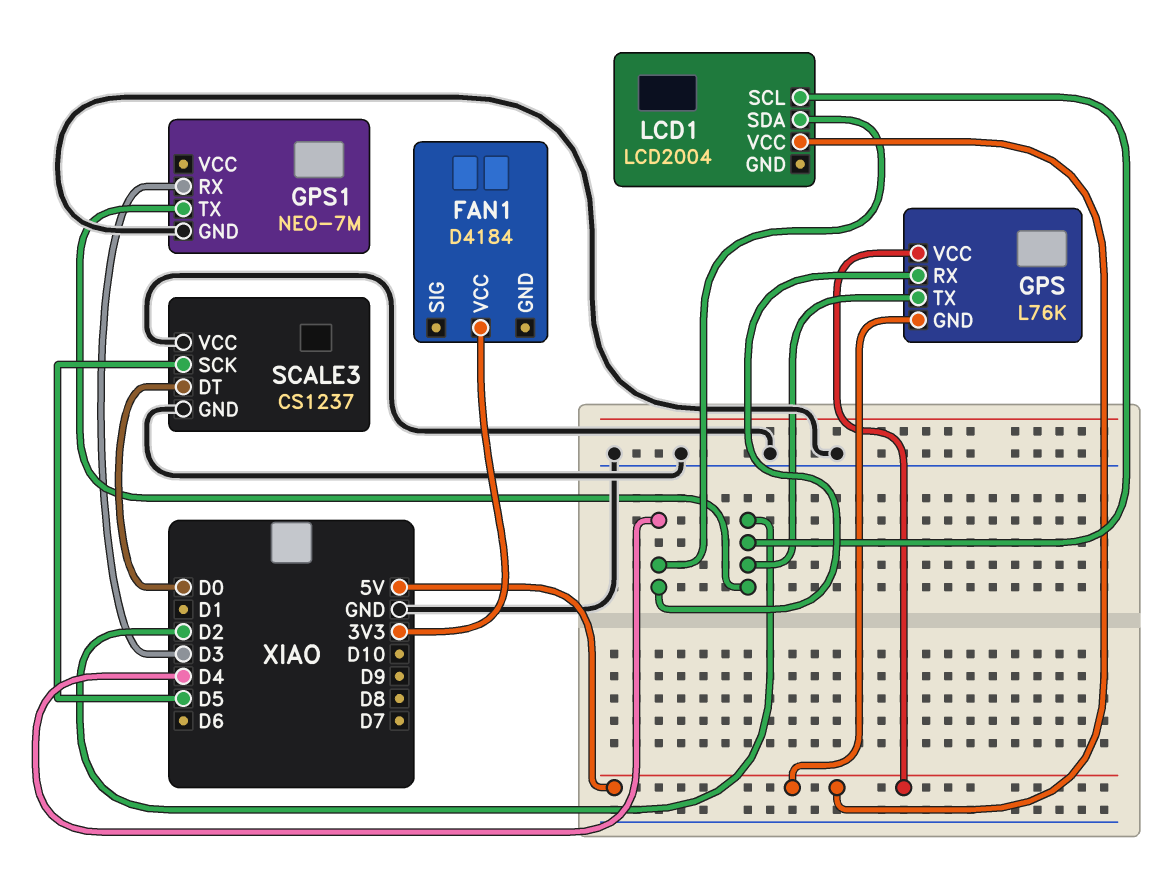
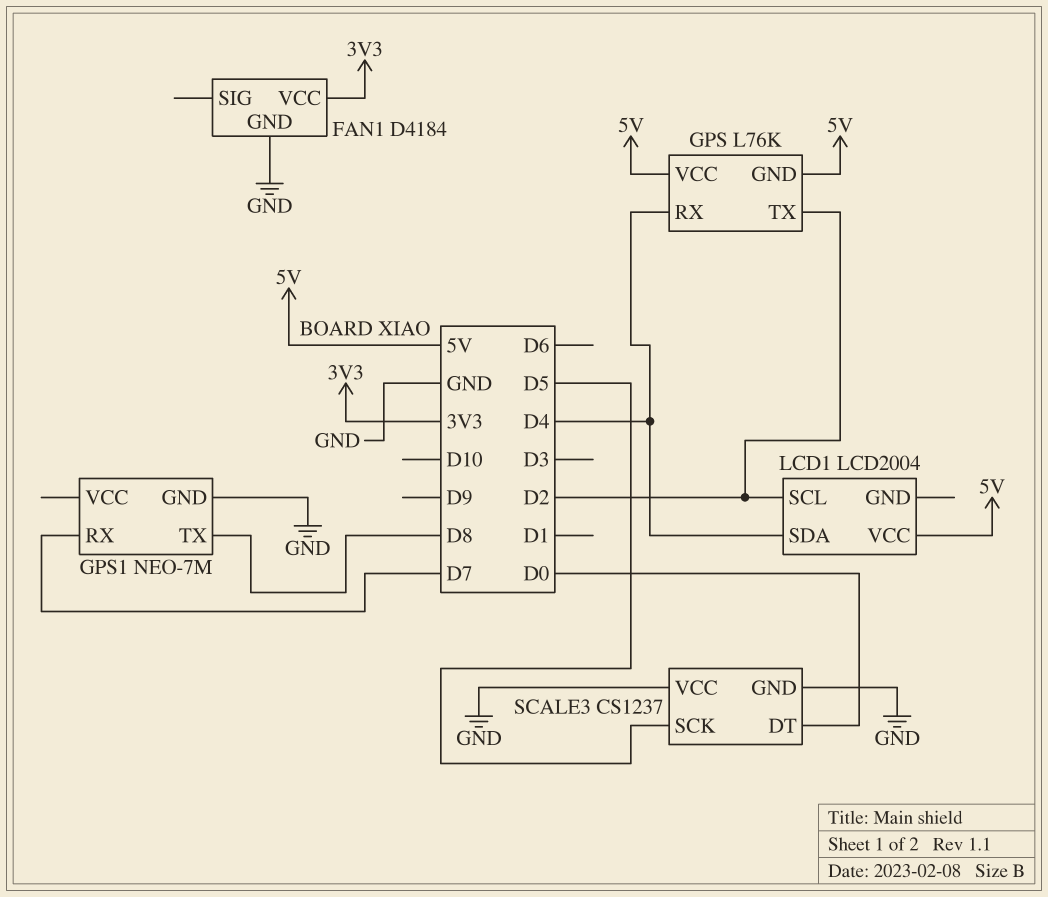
FAN1 pin GND: none -> GND
GPS1 pin RX: D3 -> D7
GPS1 pin TX: D2 -> D8

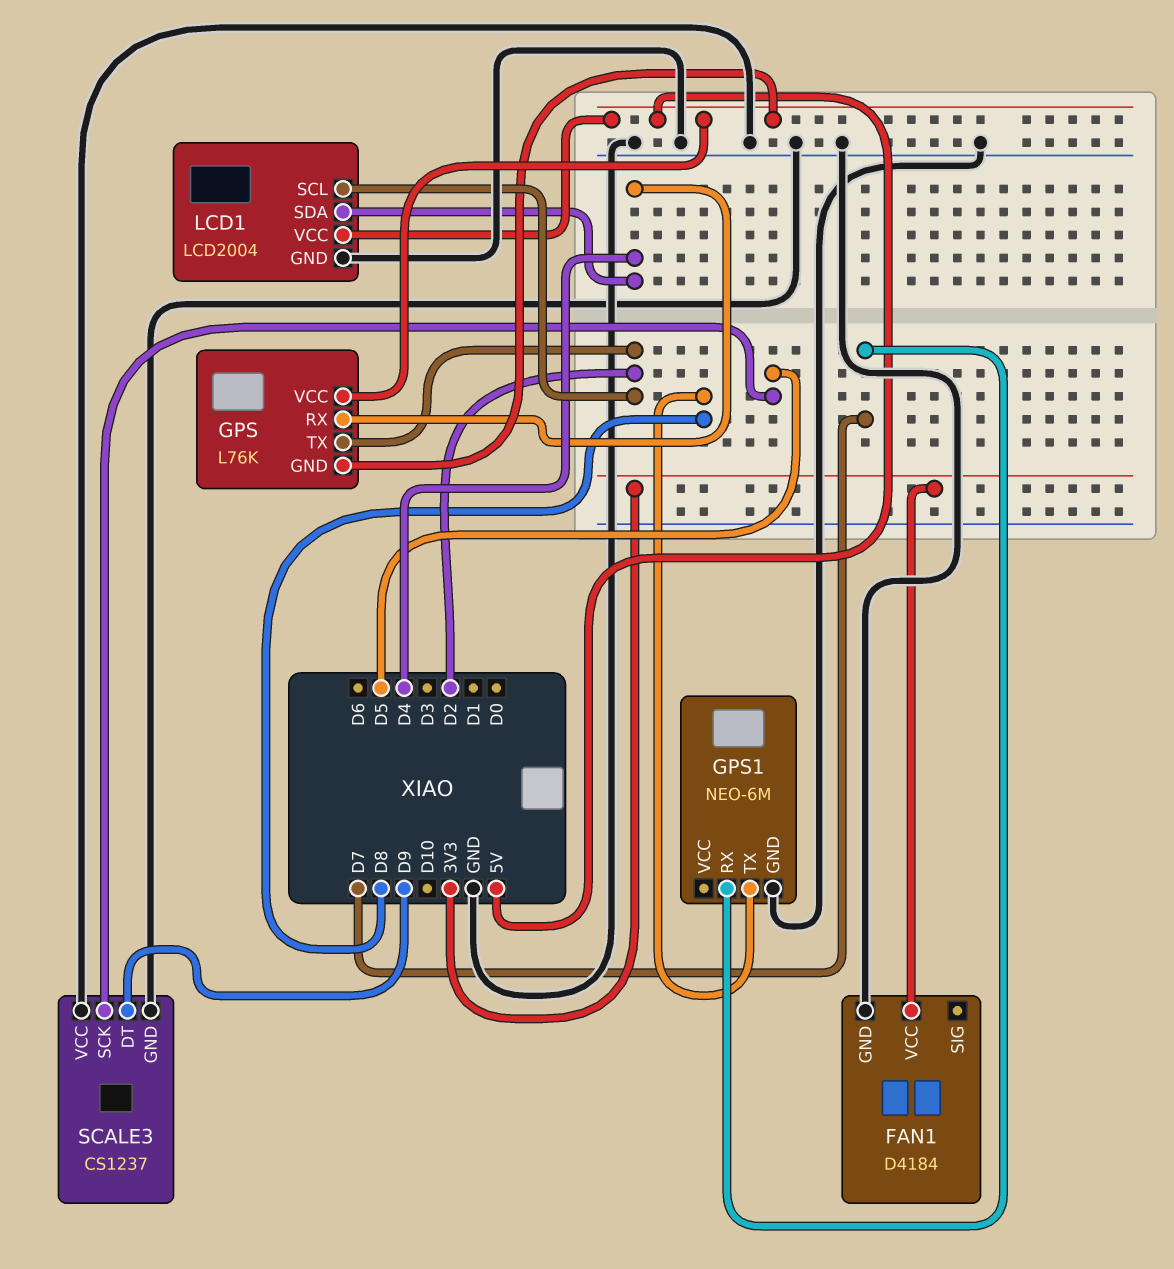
GPS1: NEO-7M -> NEO-6M
LCD1 pin GND: none -> GND
SCALE3 pin DT: D0 -> D9

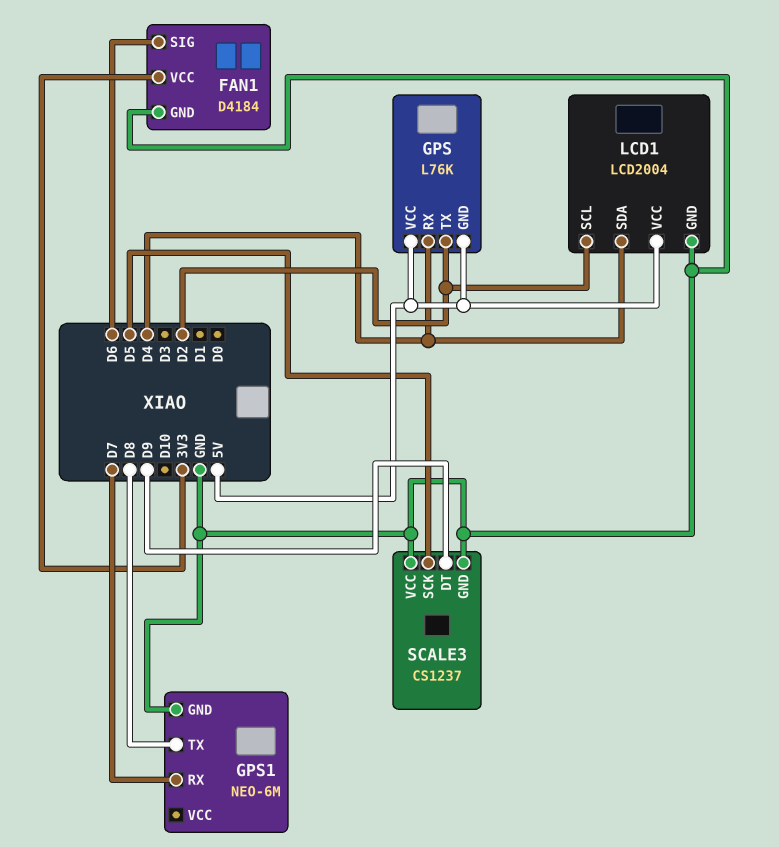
FAN1 pin SIG: none -> D6

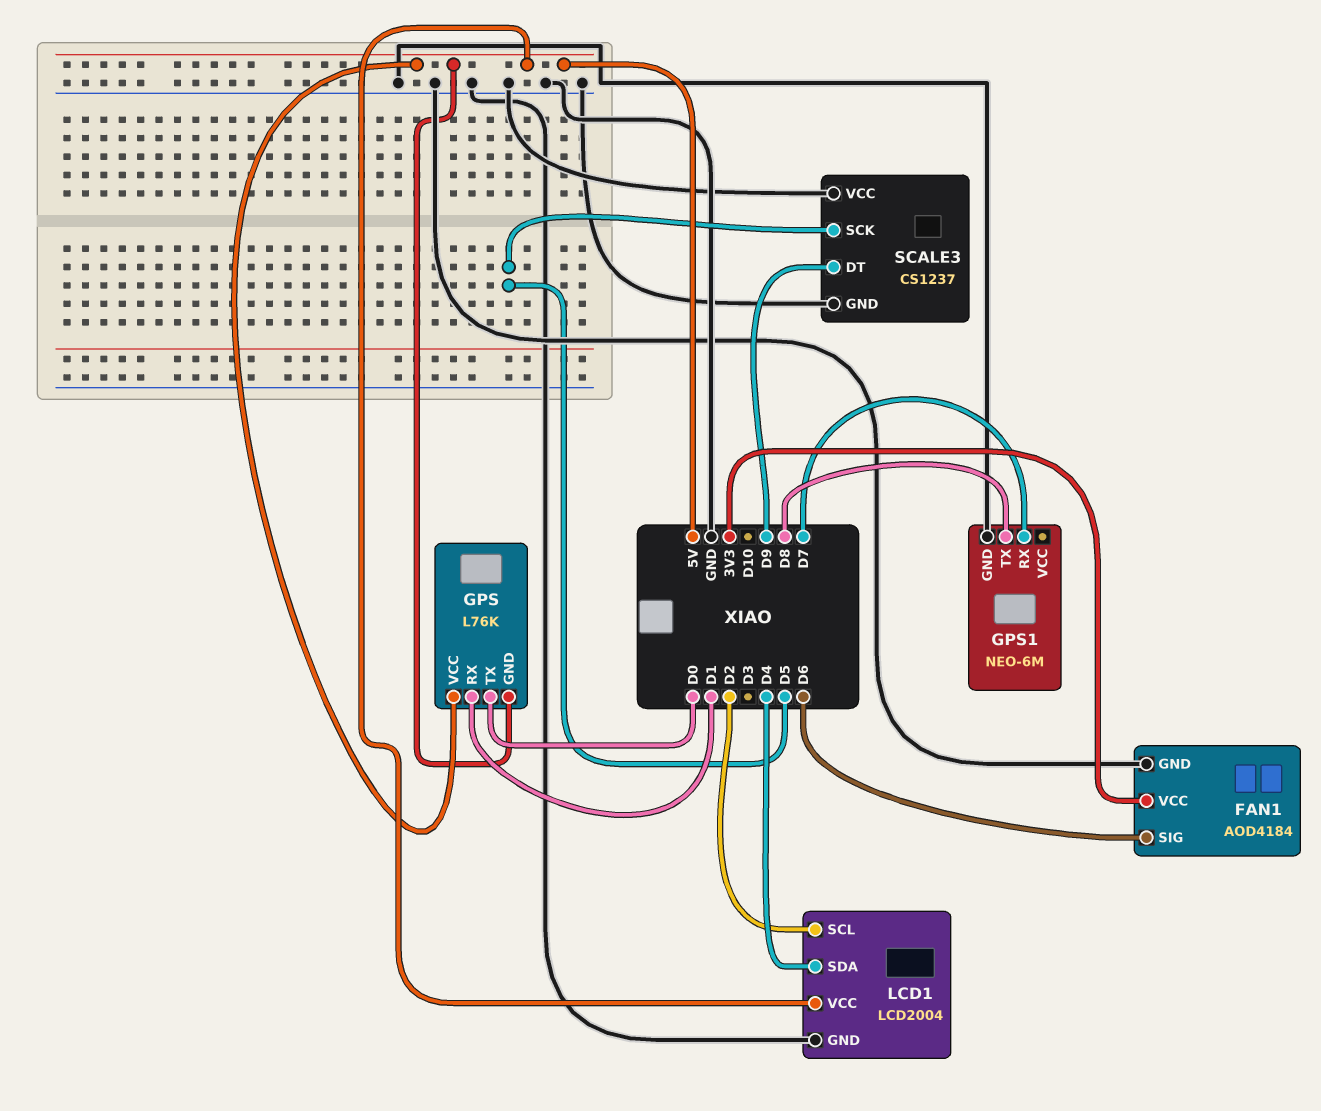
FAN1: D4184 -> AOD4184
GPS pin RX: D4 -> D1
GPS pin TX: D2 -> D0

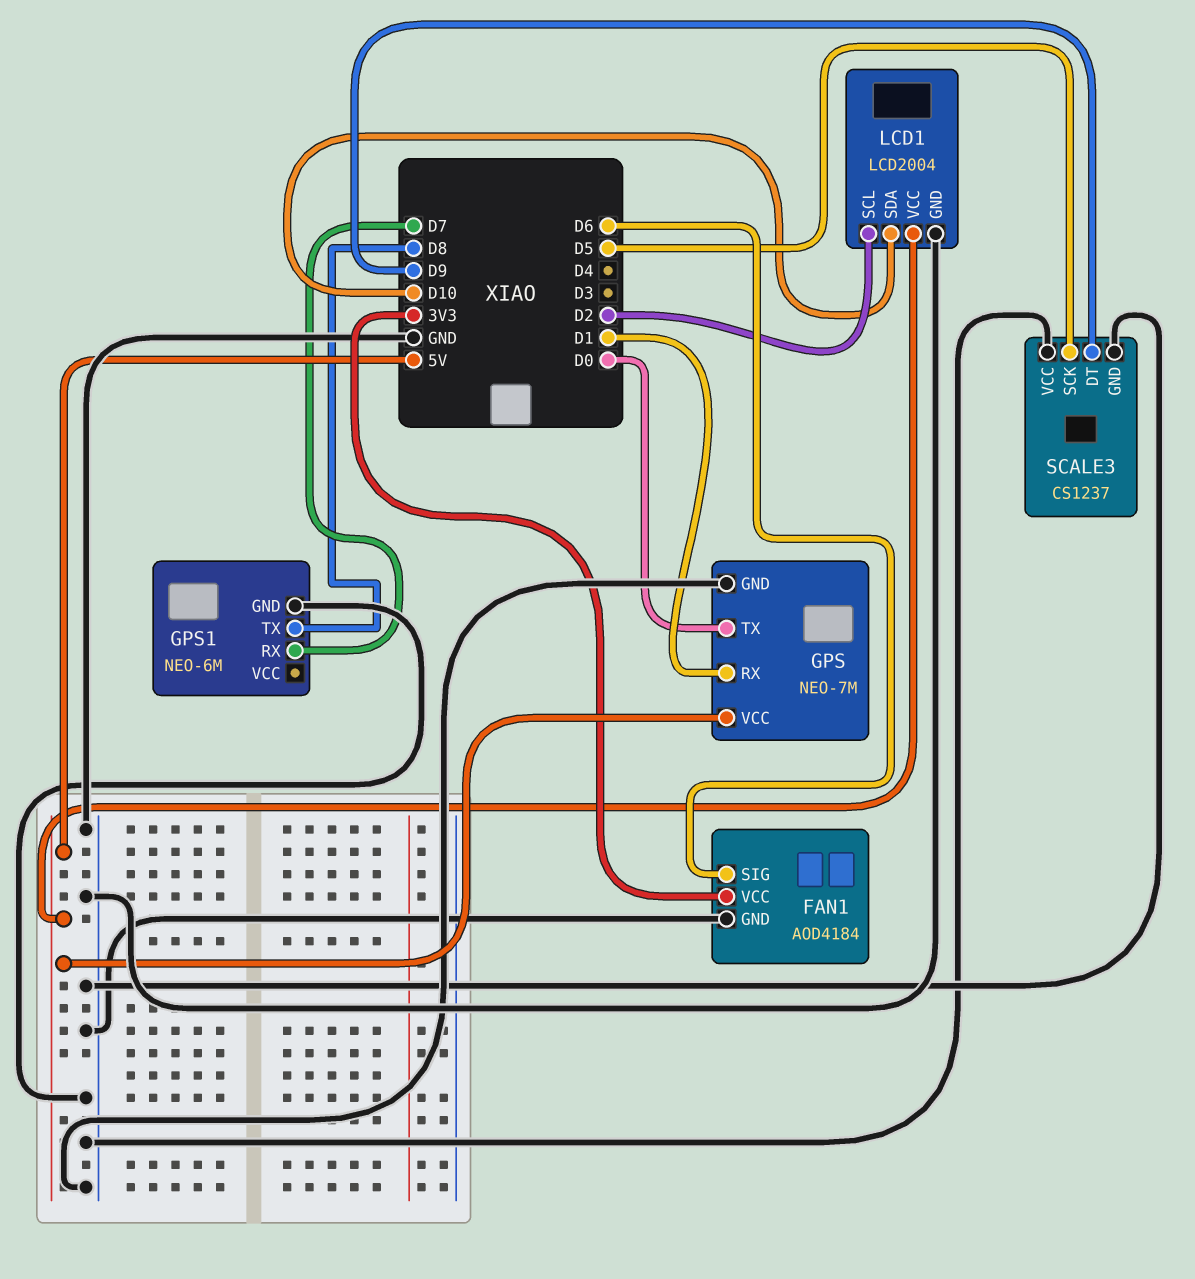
GPS: L76K -> NEO-7M
GPS pin GND: 5V -> GND
LCD1 pin SDA: D4 -> D10

